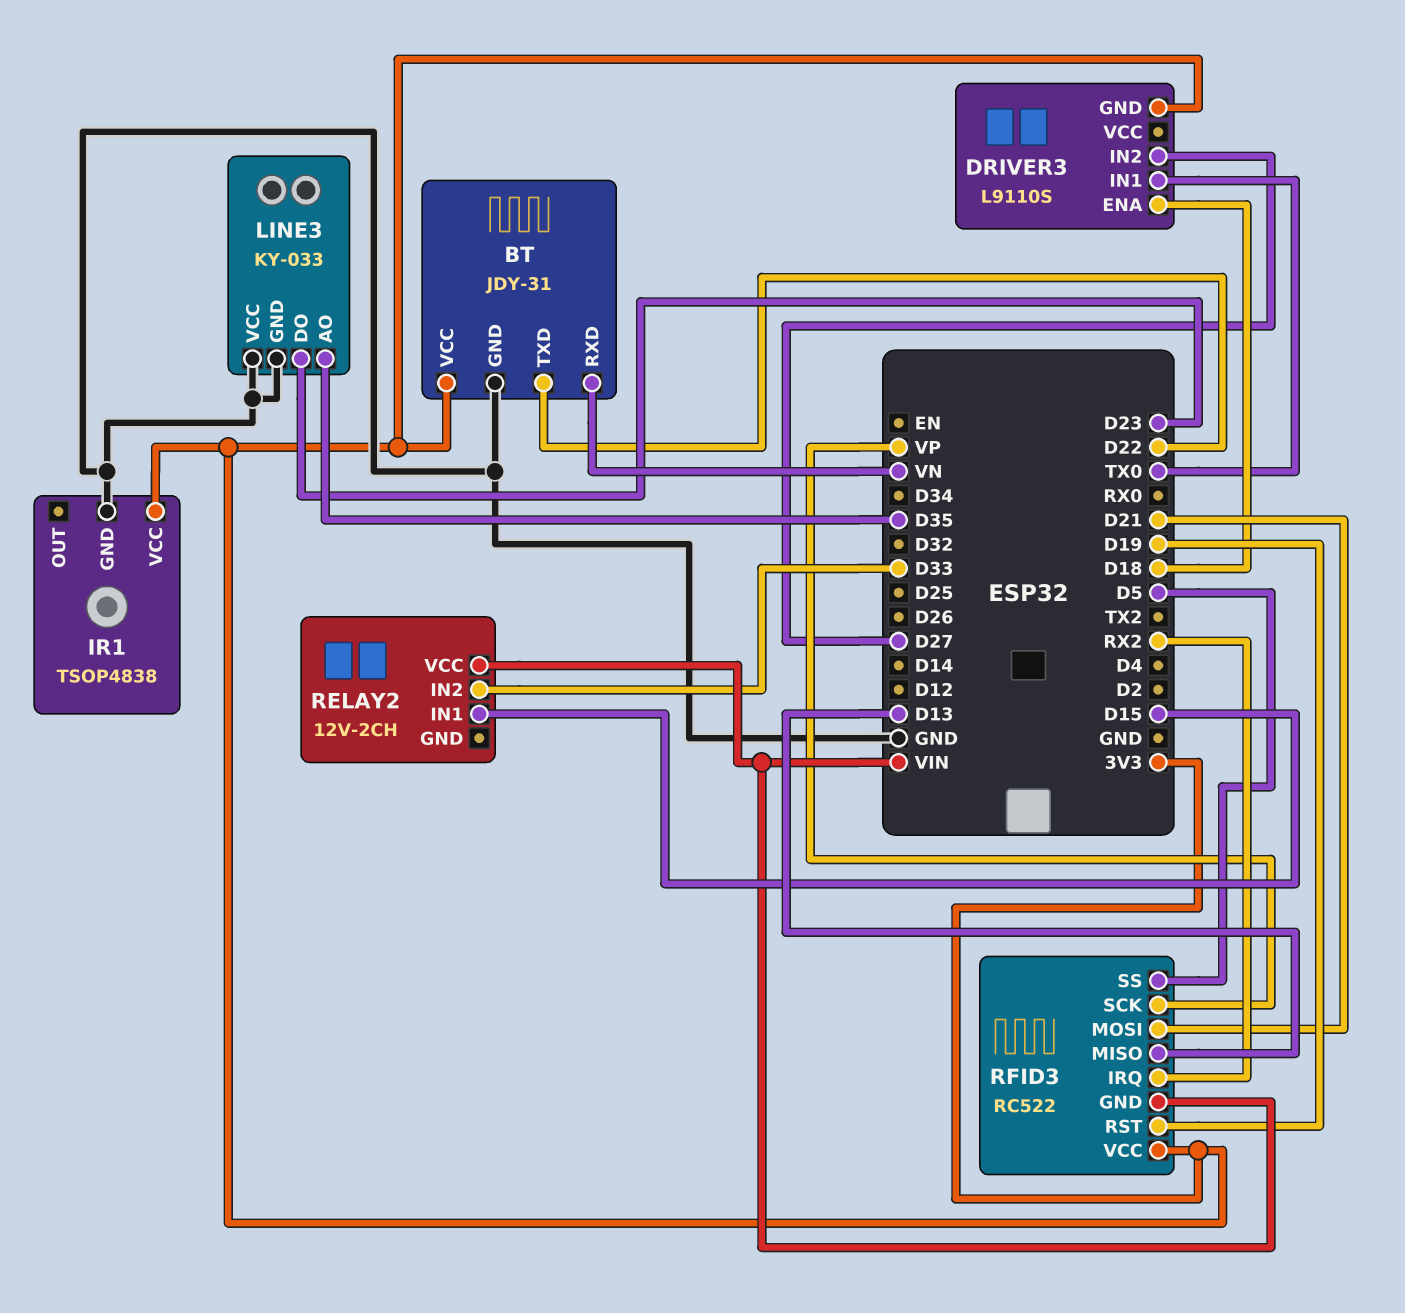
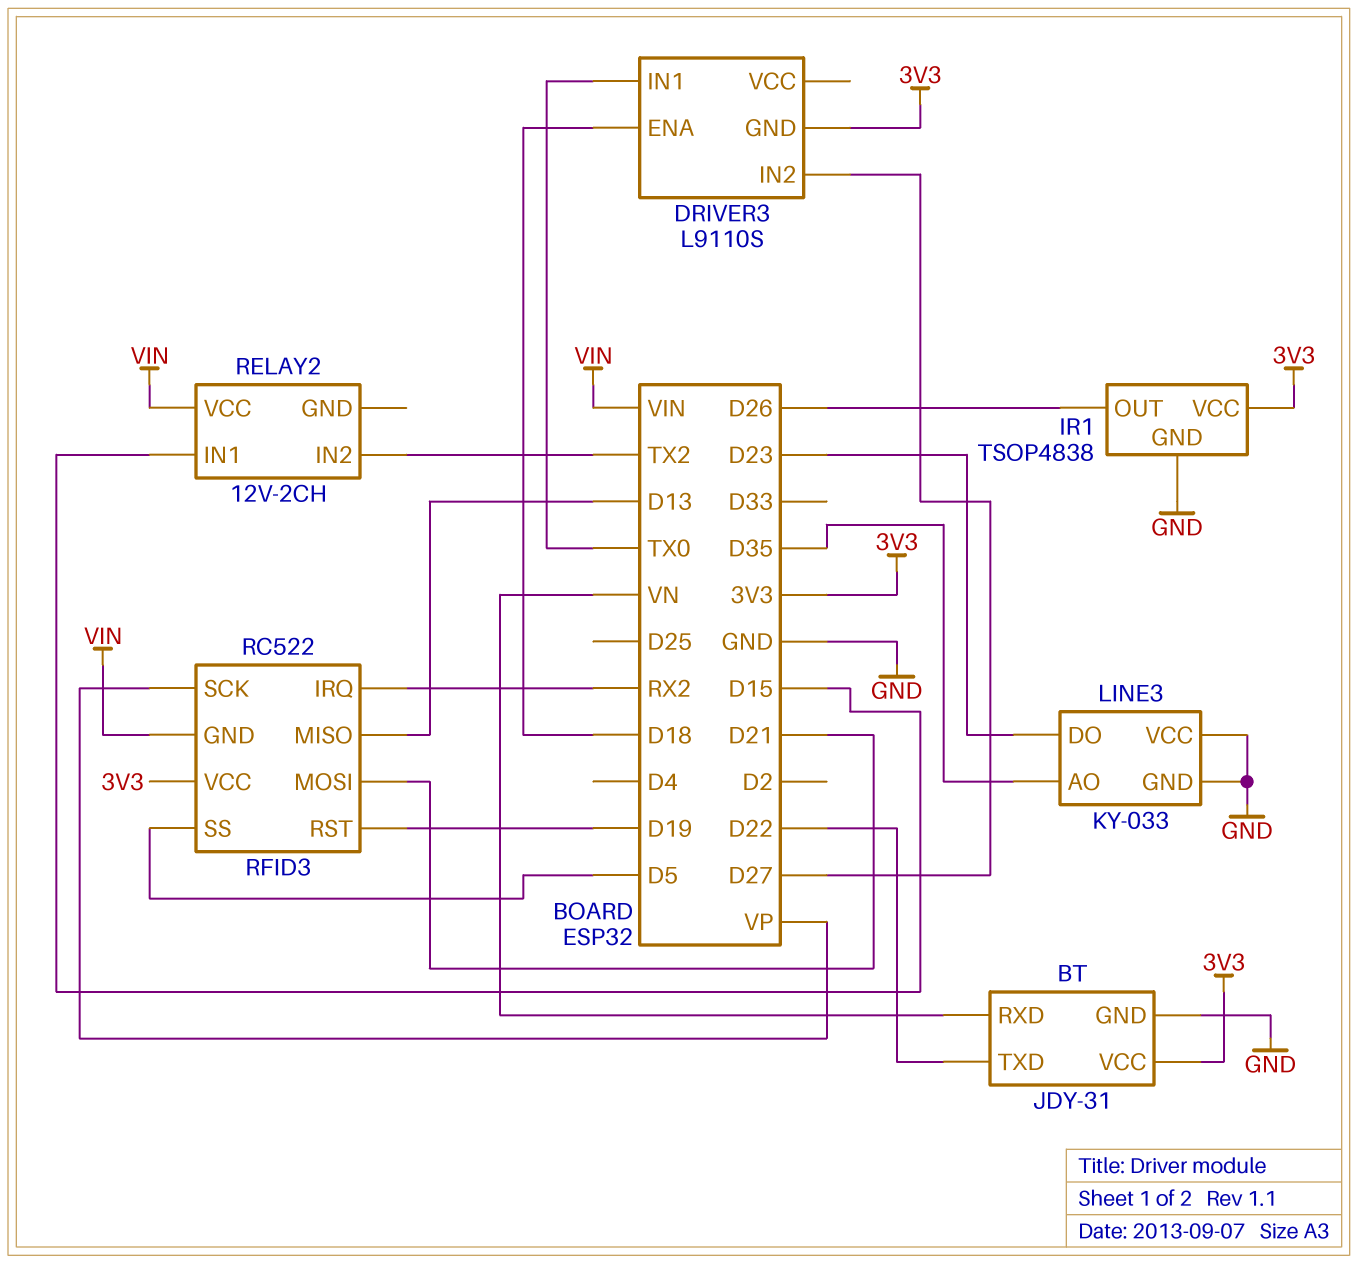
IR1 pin OUT: none -> D26
RELAY2 pin IN2: D33 -> TX2

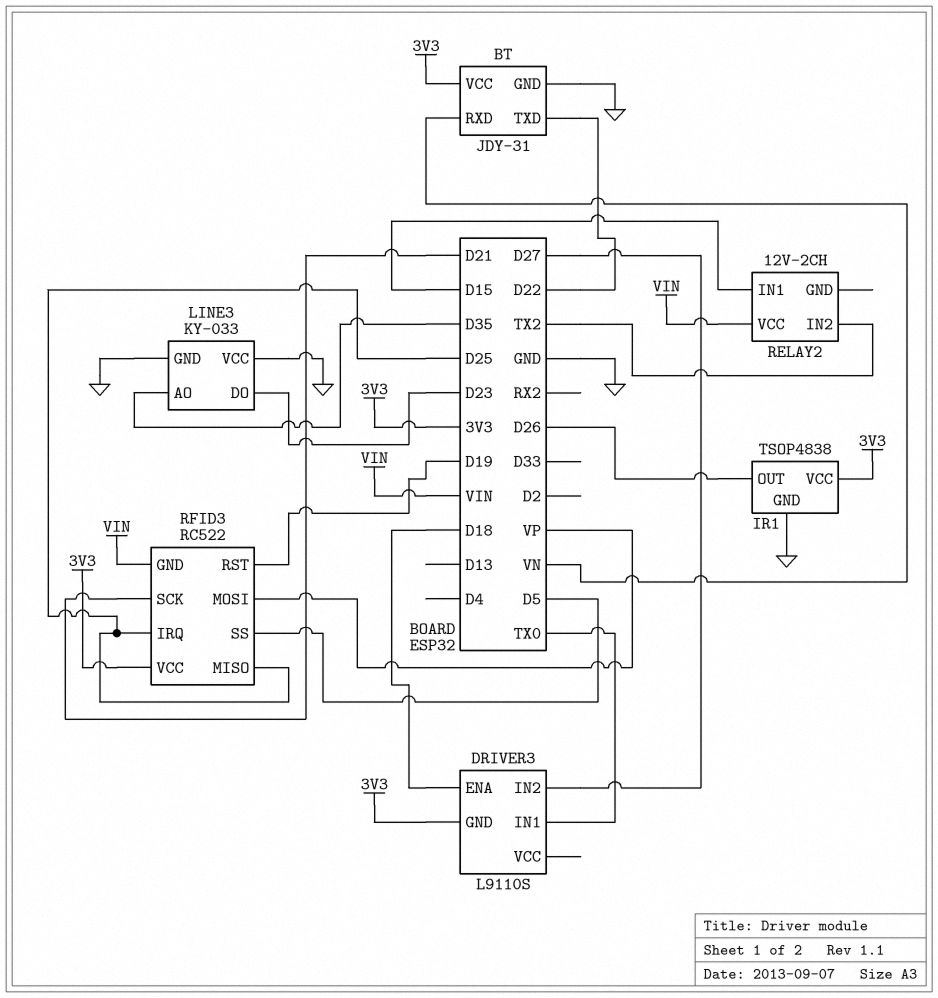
RFID3 pin IRQ: RX2 -> D25
RFID3 pin MISO: D13 -> D25
RFID3 pin MOSI: D21 -> VP
RFID3 pin SCK: VP -> D21

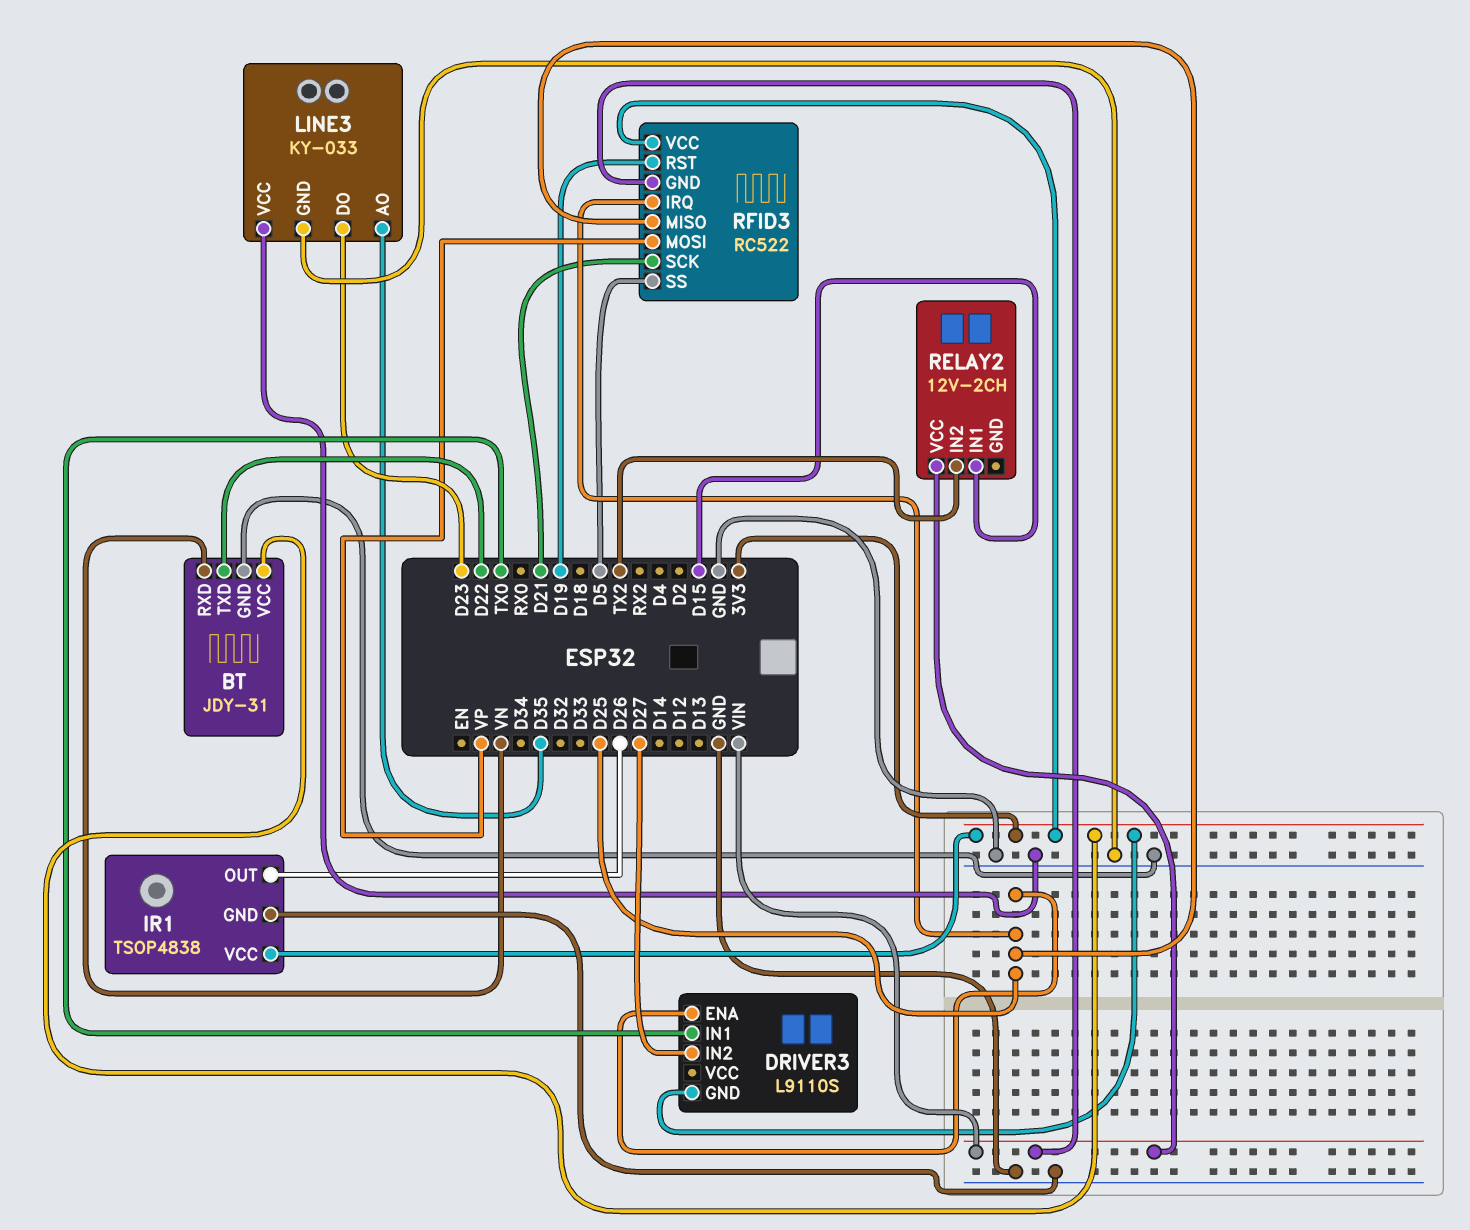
DRIVER3 pin ENA: D18 -> D25

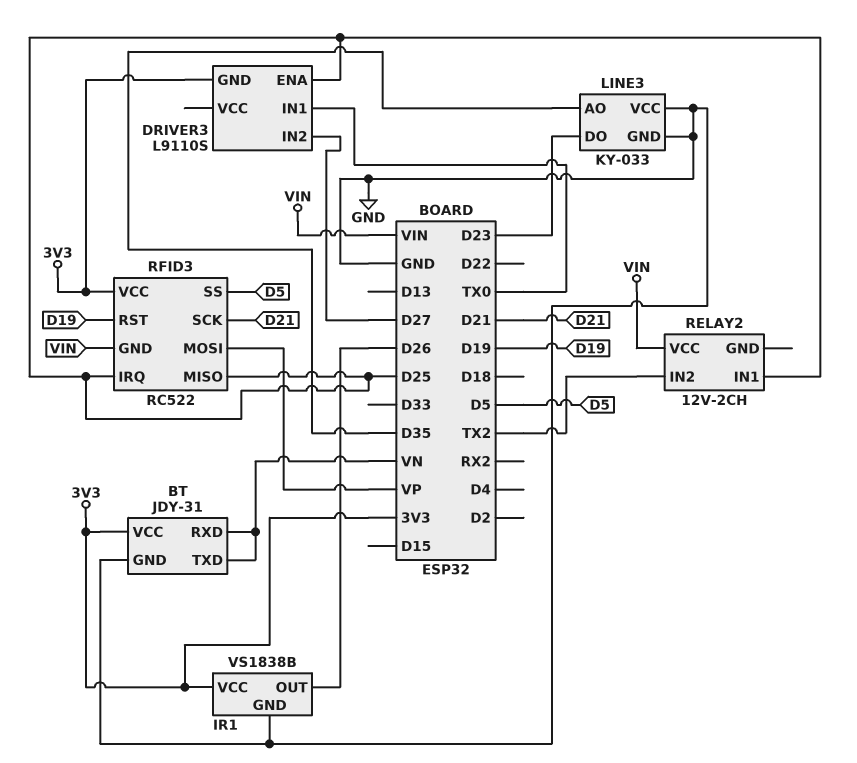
BT pin TXD: D22 -> VN
IR1: TSOP4838 -> VS1838B
RELAY2 pin IN1: D15 -> D25

